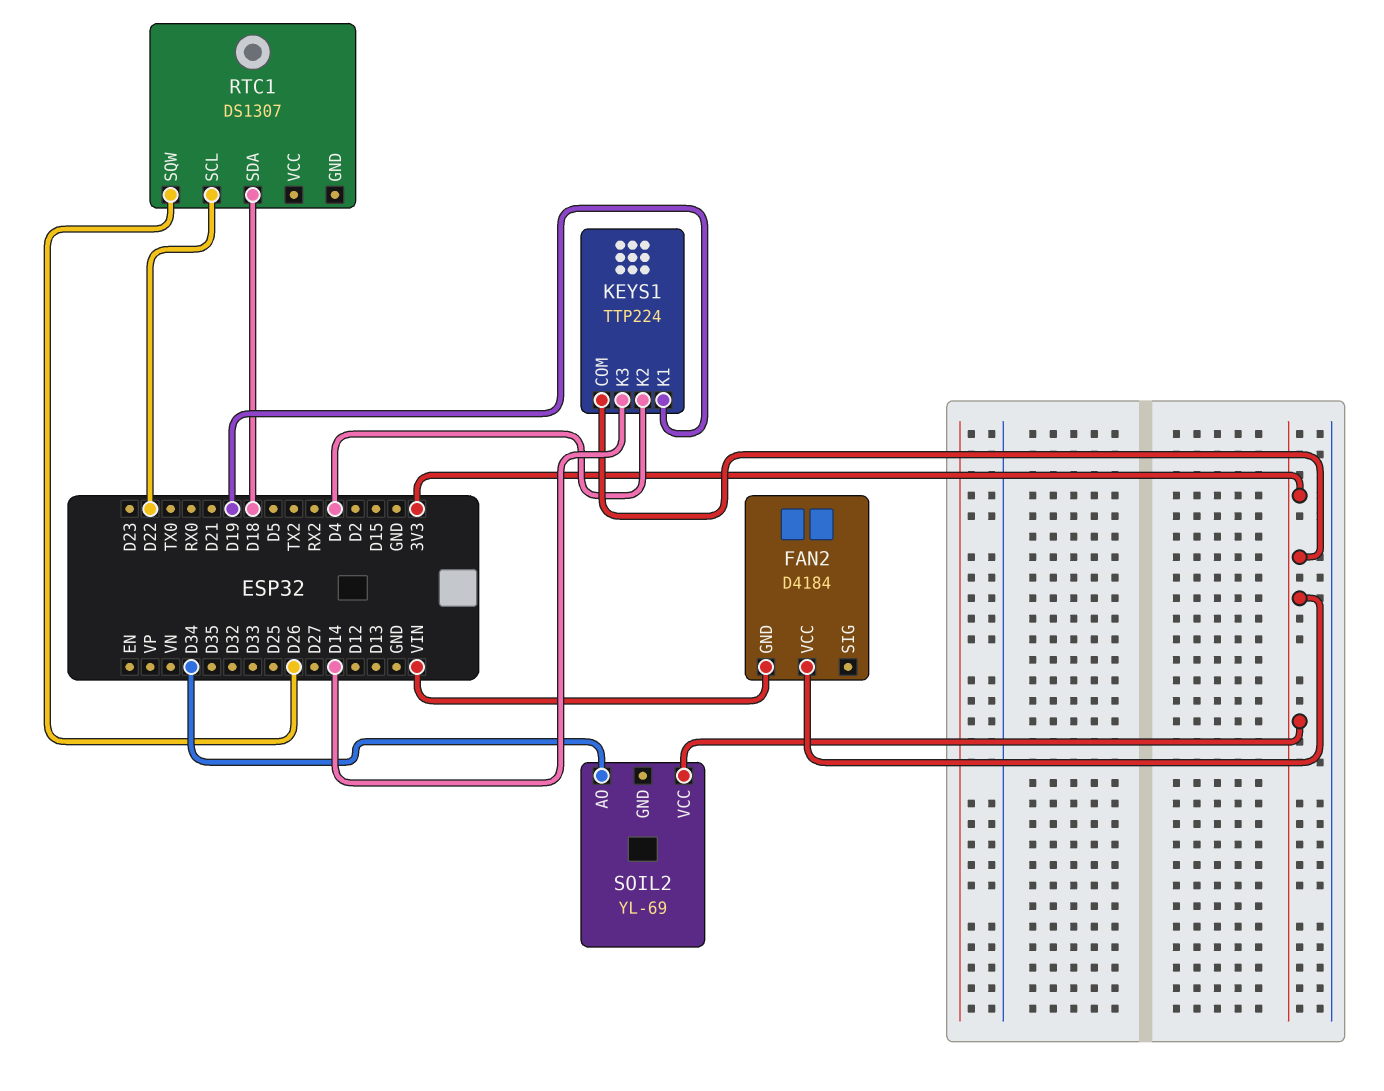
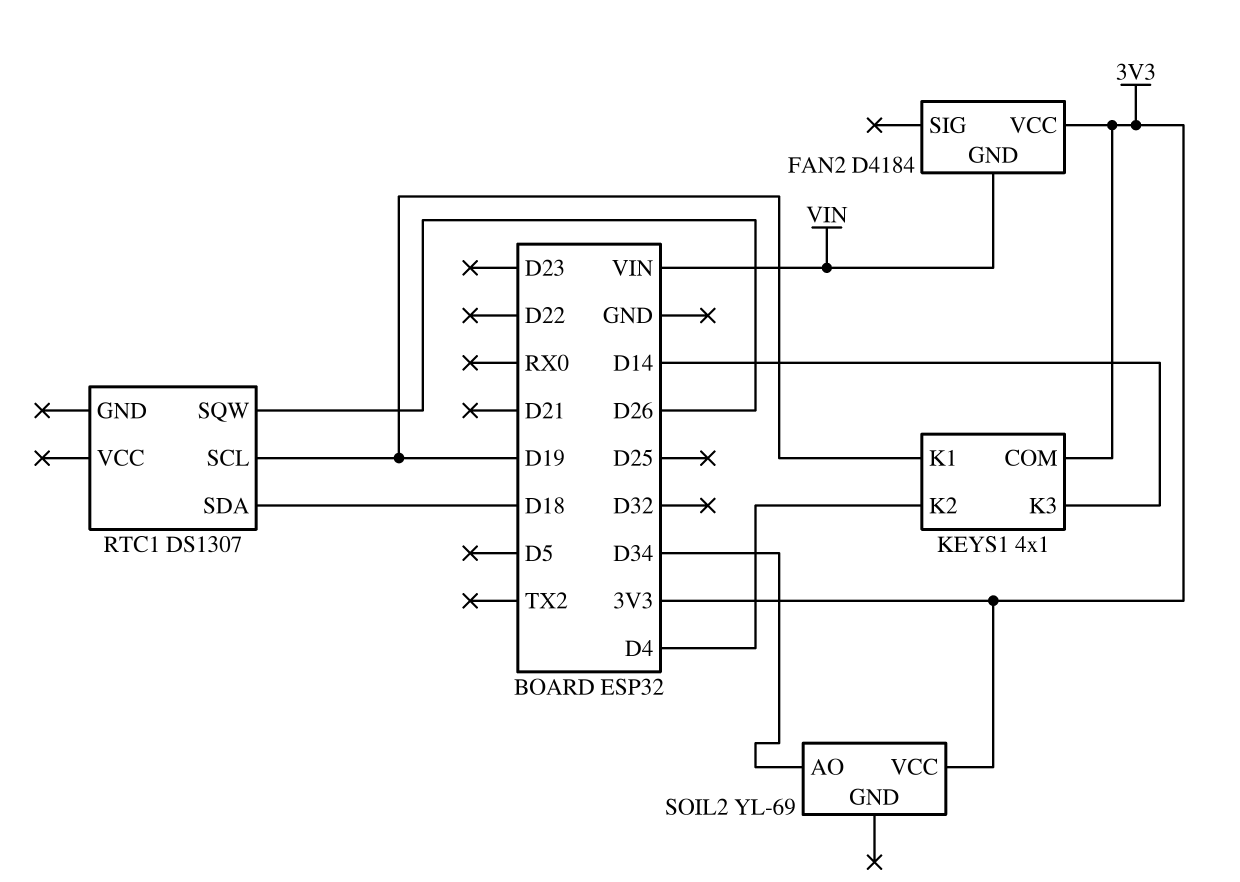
KEYS1: TTP224 -> 4x1
RTC1 pin SCL: D22 -> D19

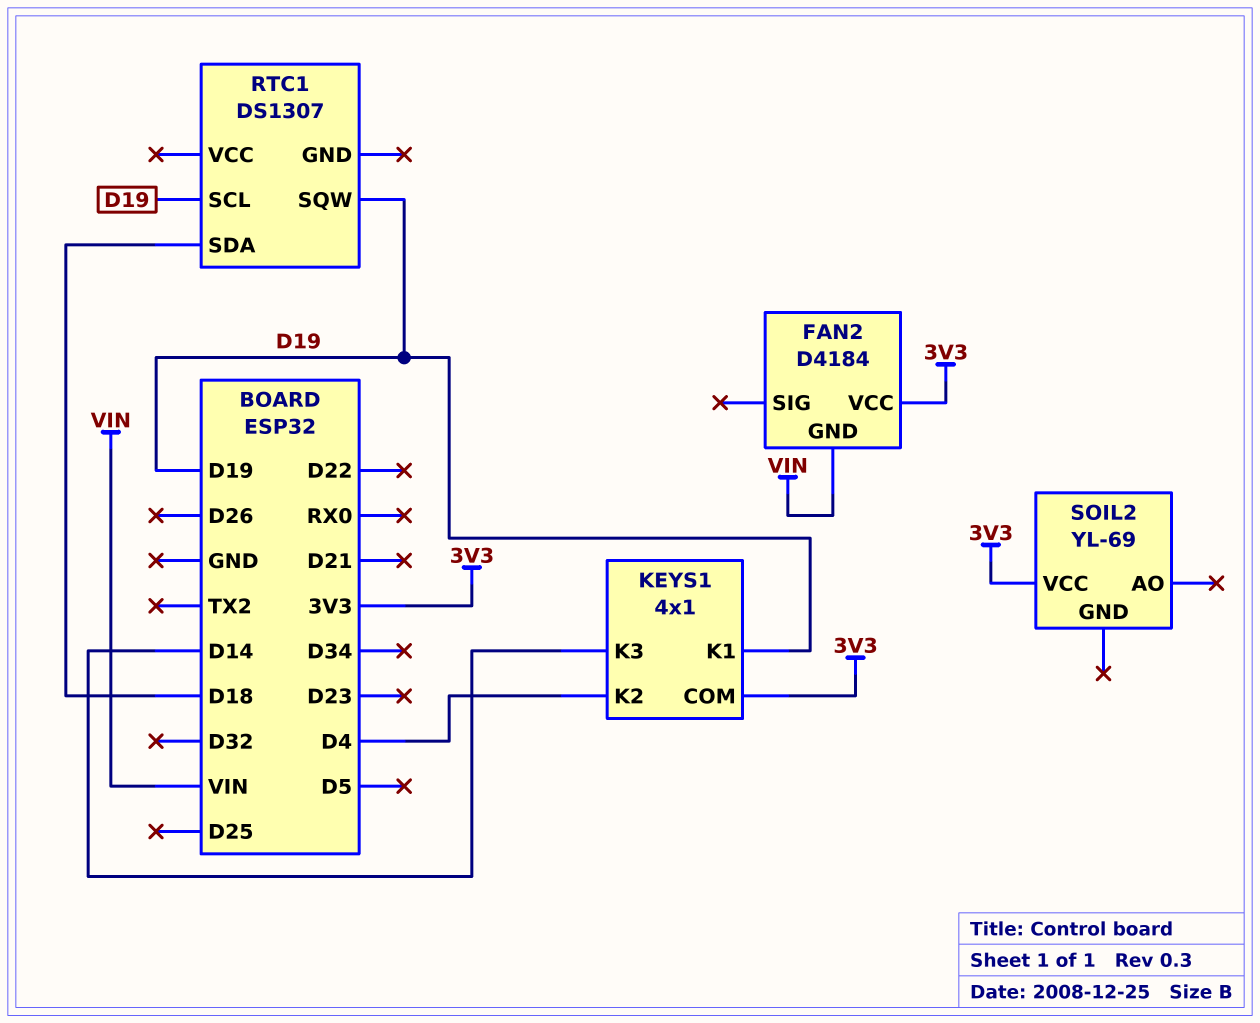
RTC1 pin SQW: D26 -> D19
SOIL2 pin AO: D34 -> none

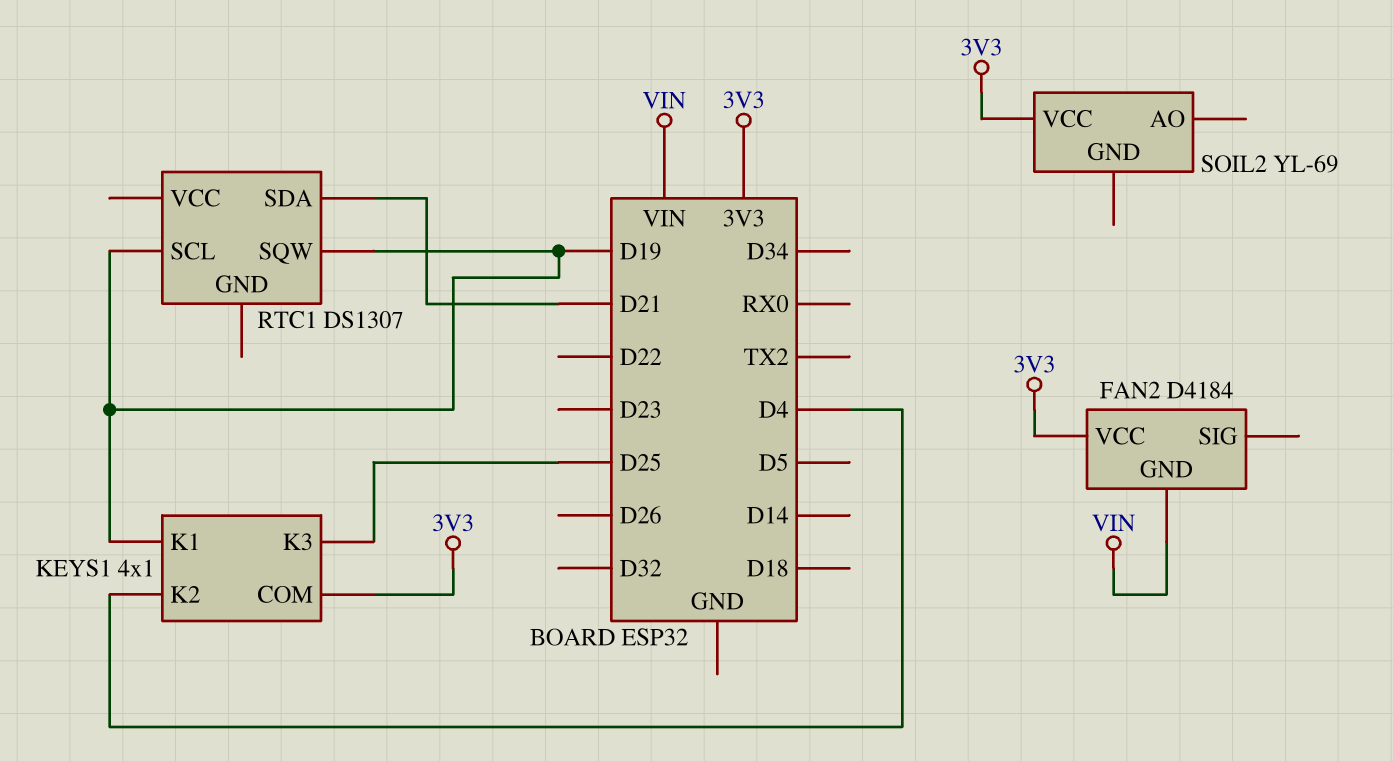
KEYS1 pin K3: D14 -> D25
RTC1 pin SDA: D18 -> D21

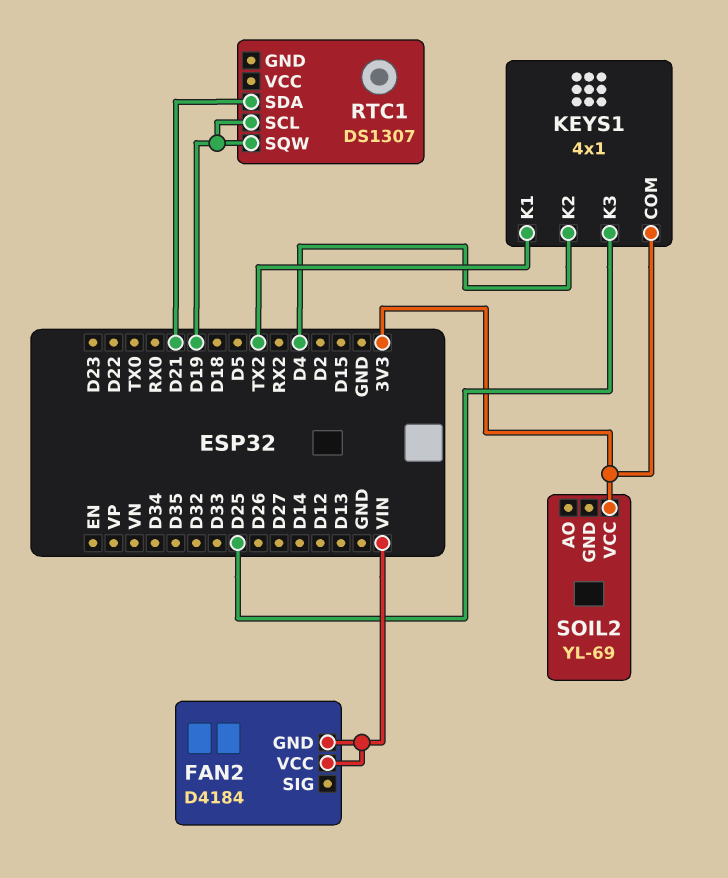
FAN2 pin VCC: 3V3 -> VIN
KEYS1 pin K1: D19 -> TX2

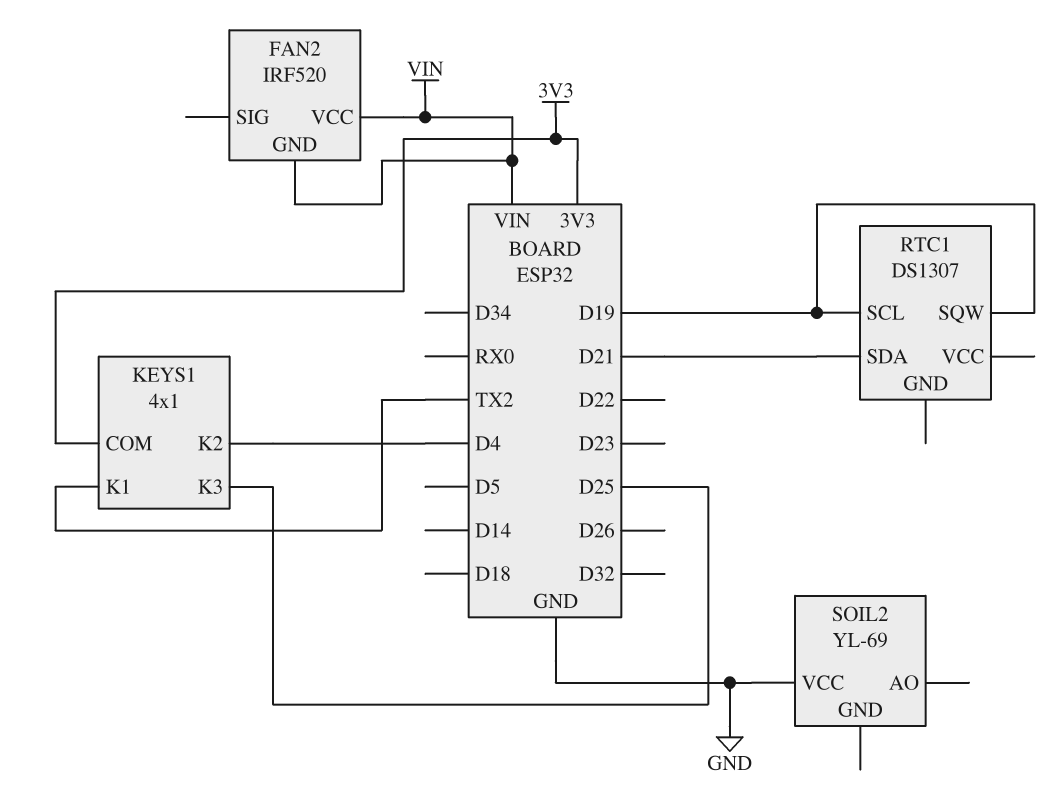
FAN2: D4184 -> IRF520
SOIL2 pin VCC: 3V3 -> GND

